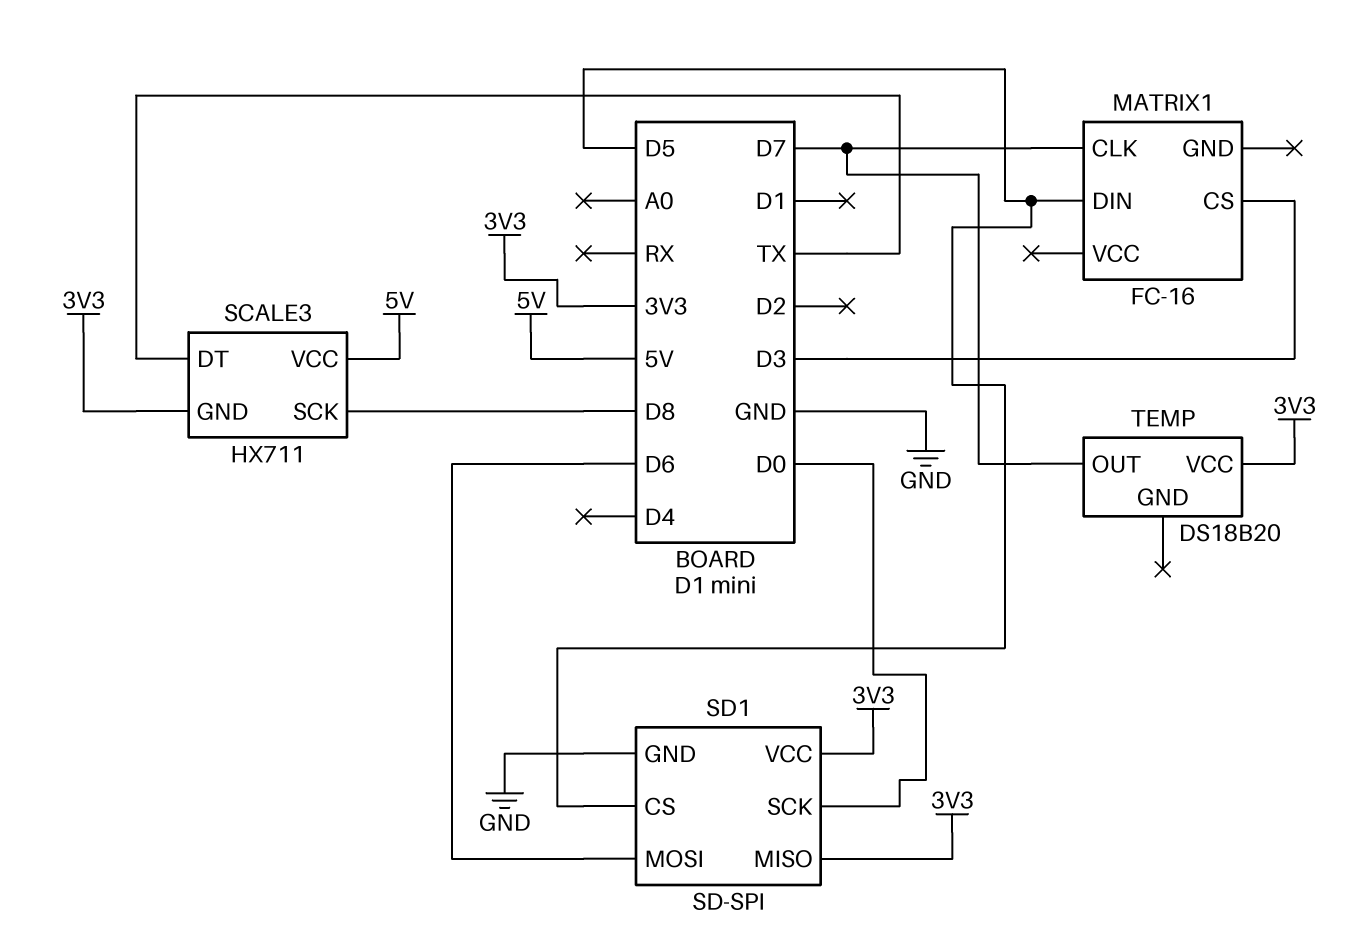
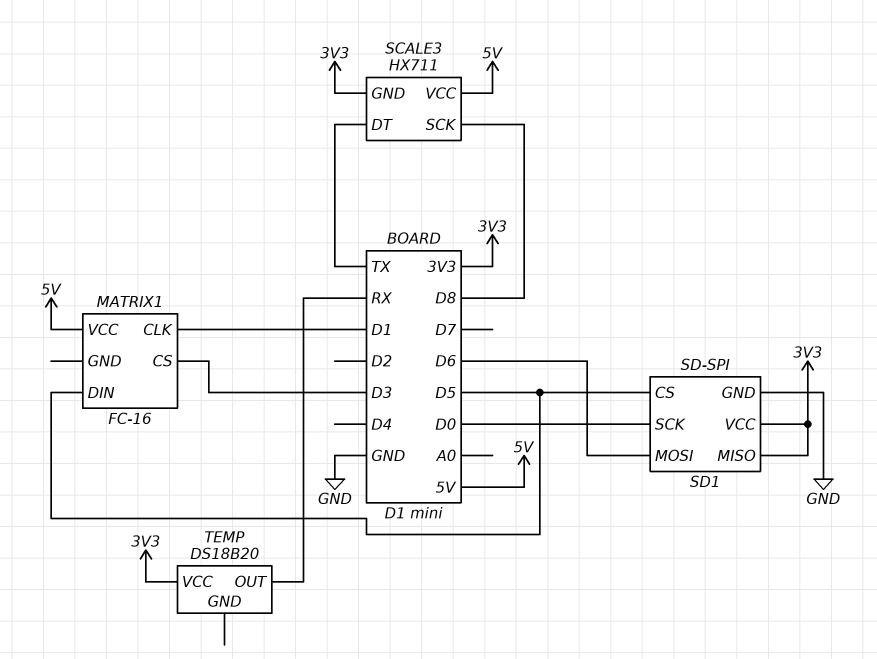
MATRIX1 pin CLK: D7 -> D1
MATRIX1 pin VCC: none -> 5V
TEMP pin OUT: D7 -> RX

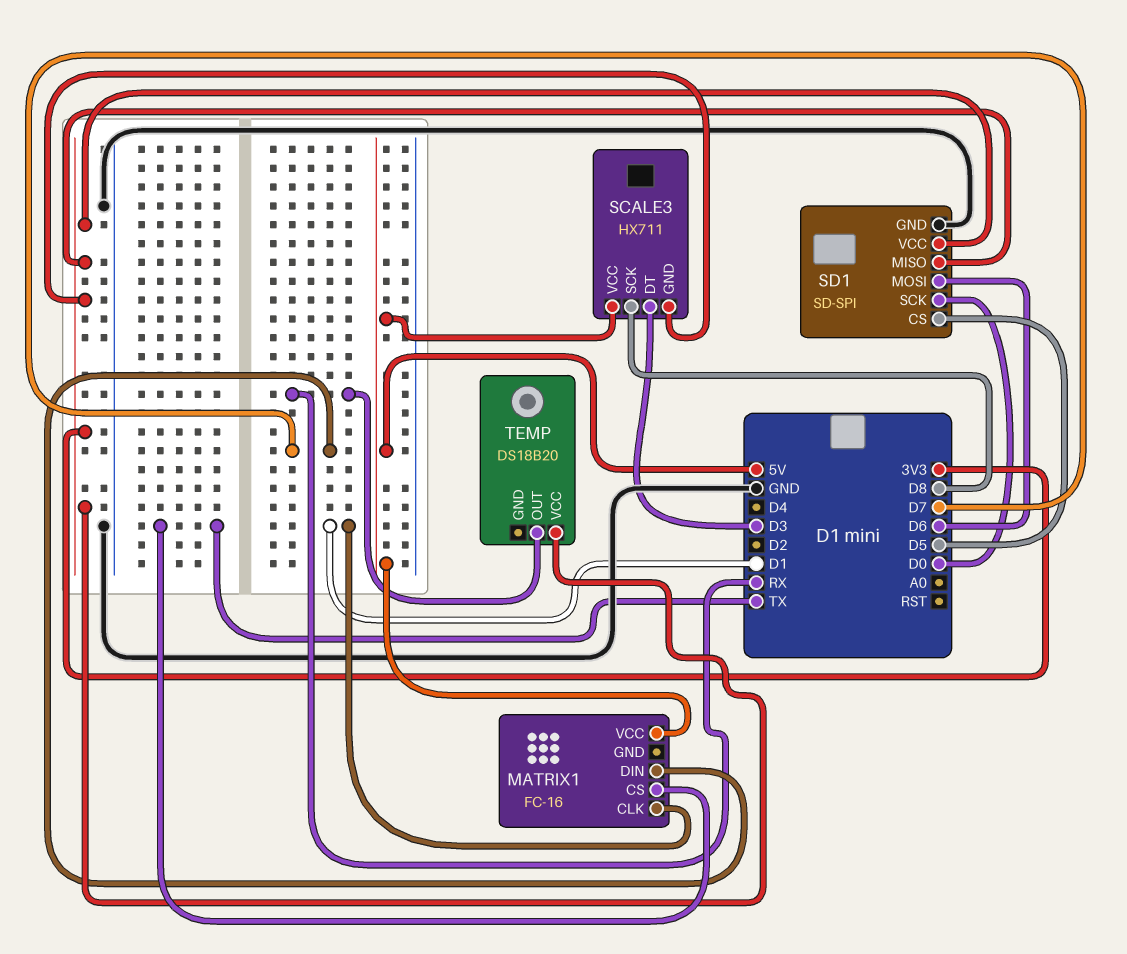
MATRIX1 pin CS: D3 -> TX
MATRIX1 pin DIN: D5 -> D7
SCALE3 pin DT: TX -> D3

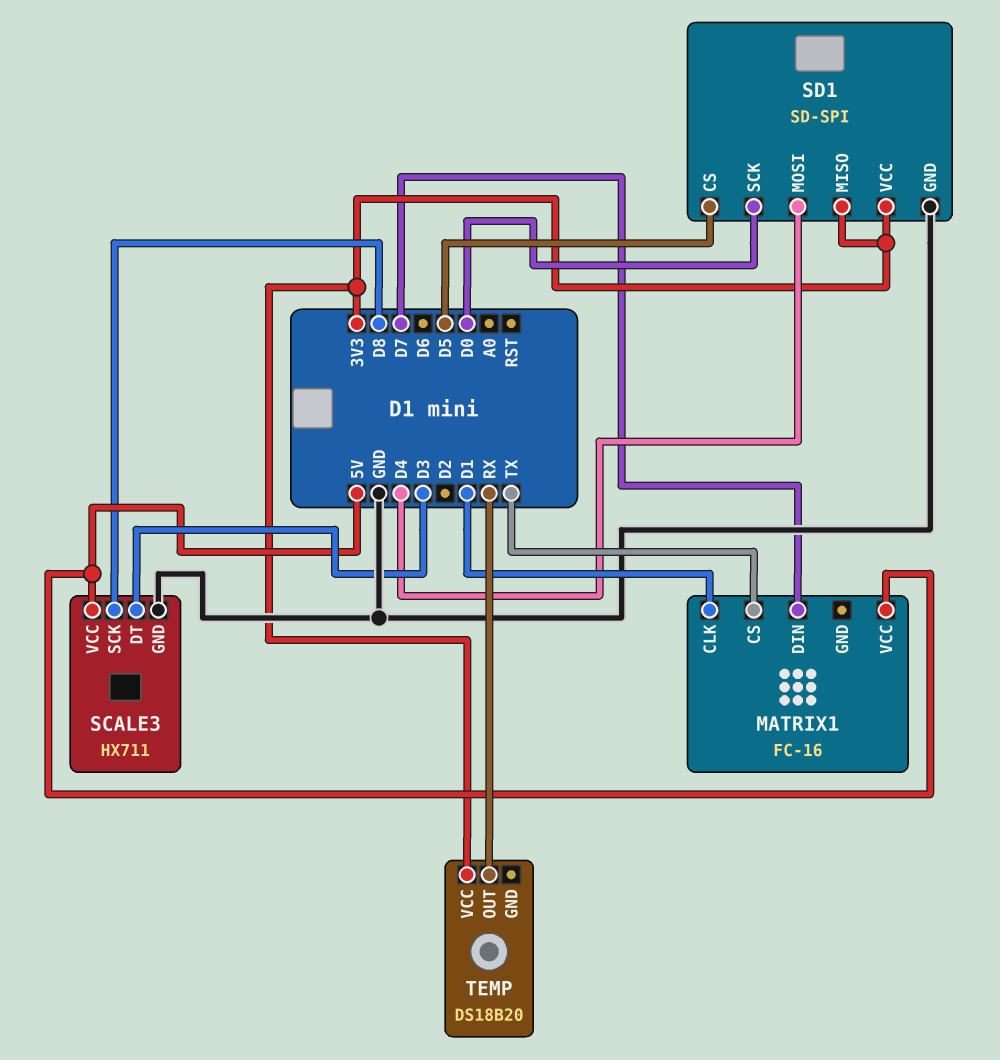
SCALE3 pin GND: 3V3 -> GND
SD1 pin MOSI: D6 -> D4

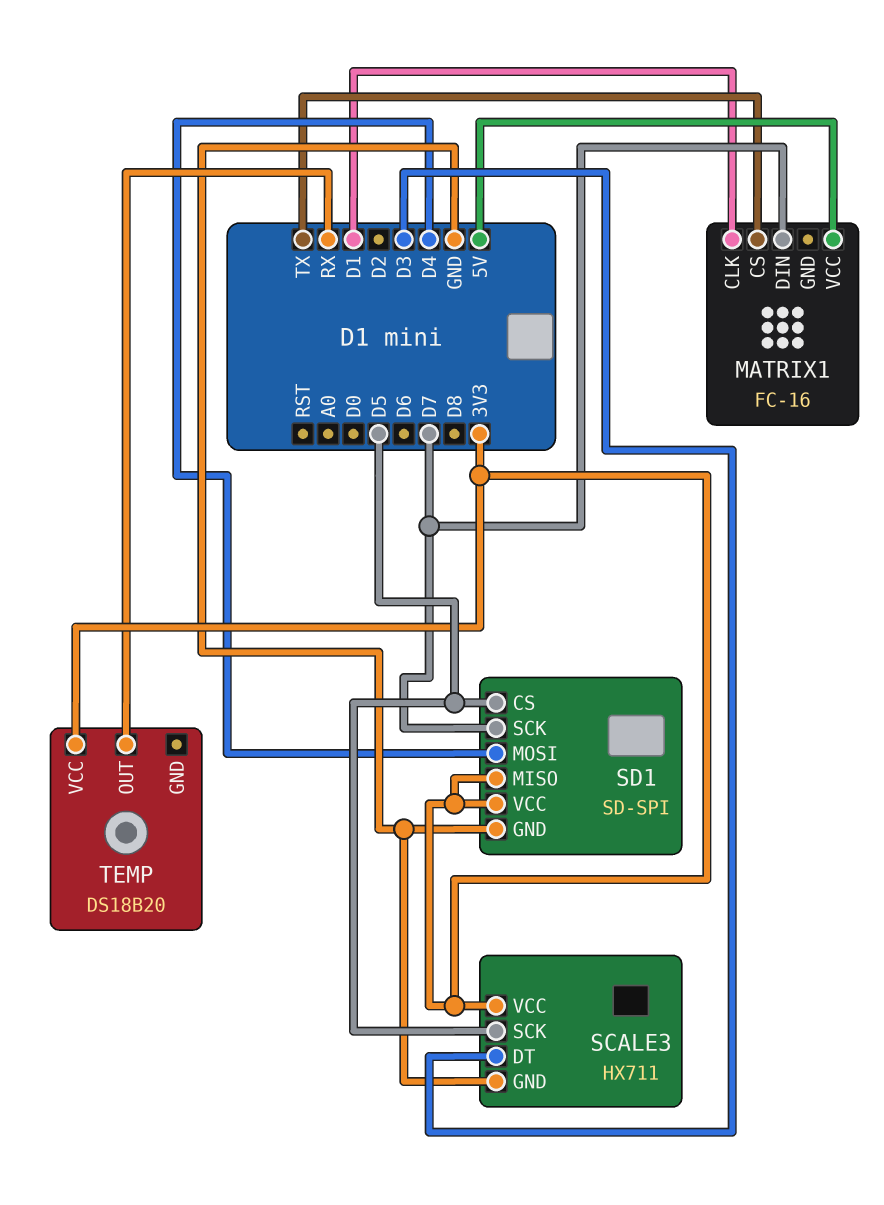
SCALE3 pin SCK: D8 -> D5
SCALE3 pin VCC: 5V -> 3V3
SD1 pin SCK: D0 -> D7

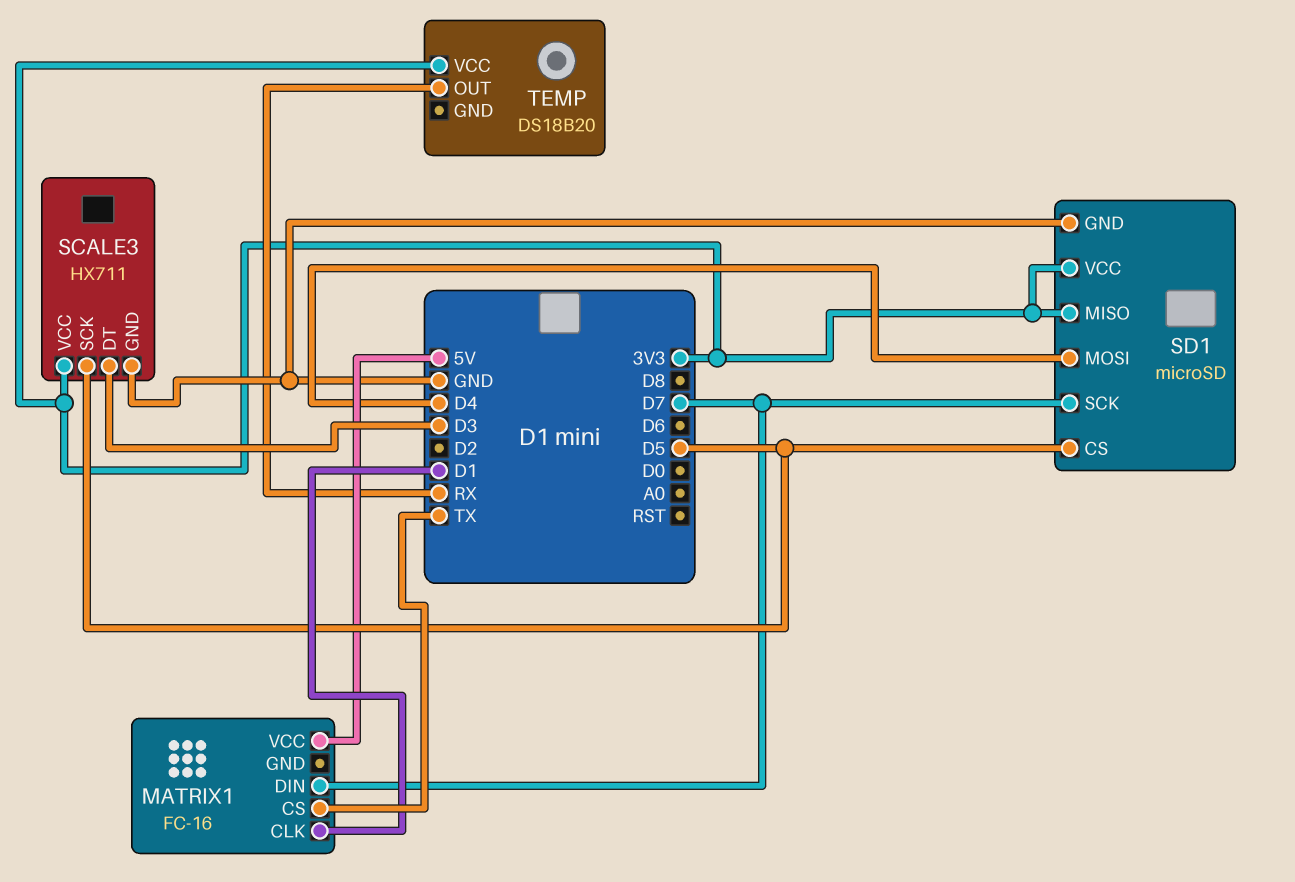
SD1: SD-SPI -> microSD

